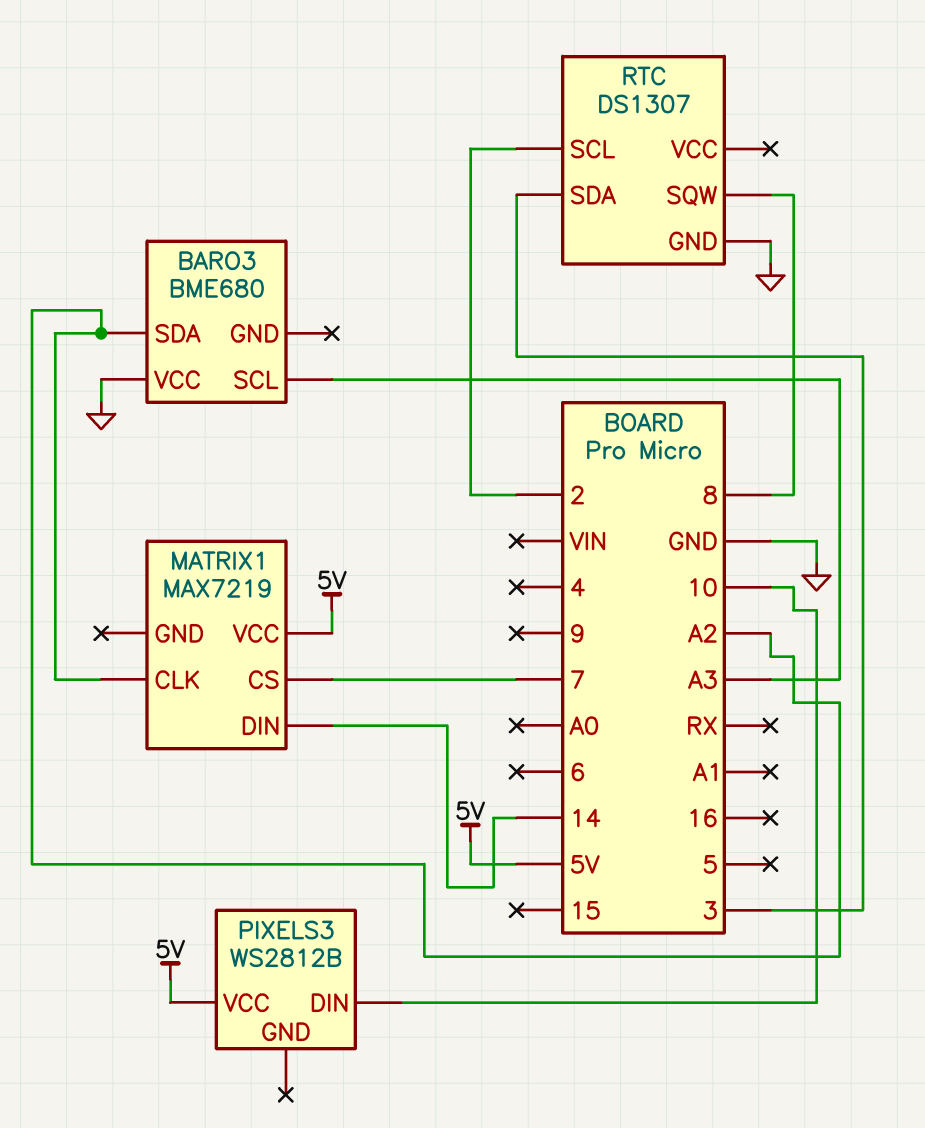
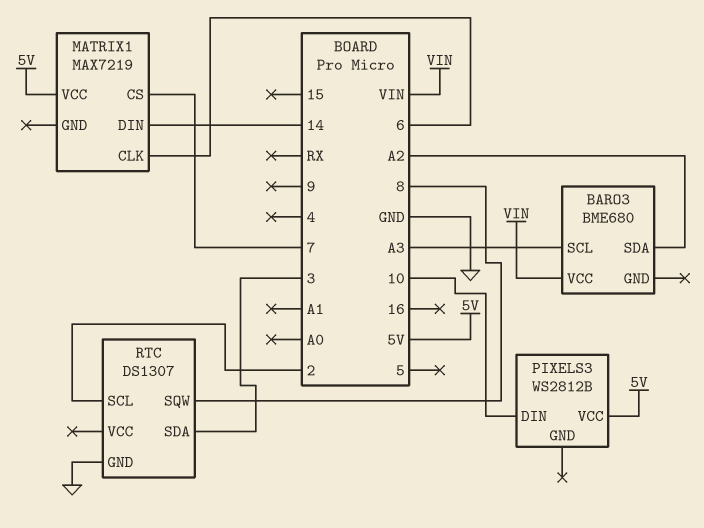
BARO3 pin VCC: GND -> VIN
MATRIX1 pin CLK: A2 -> 6

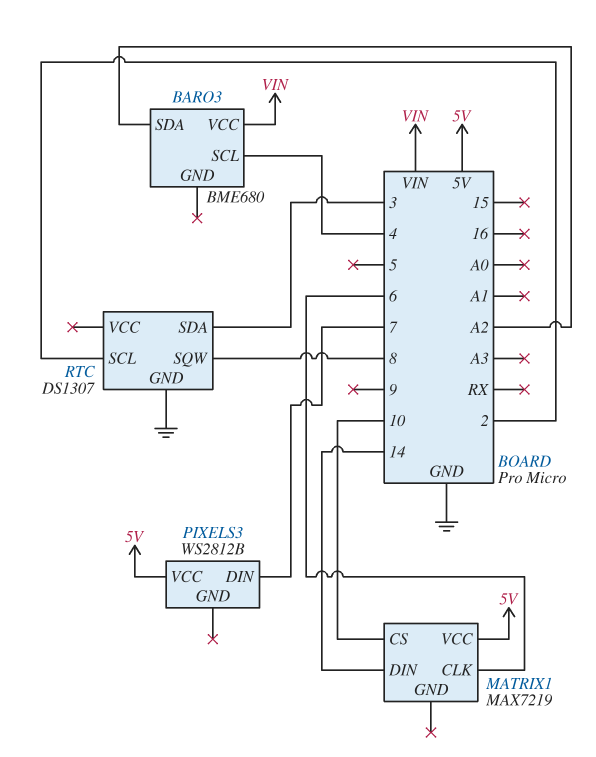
BARO3 pin SCL: A3 -> 4
MATRIX1 pin CS: 7 -> 10
PIXELS3 pin DIN: 10 -> 7

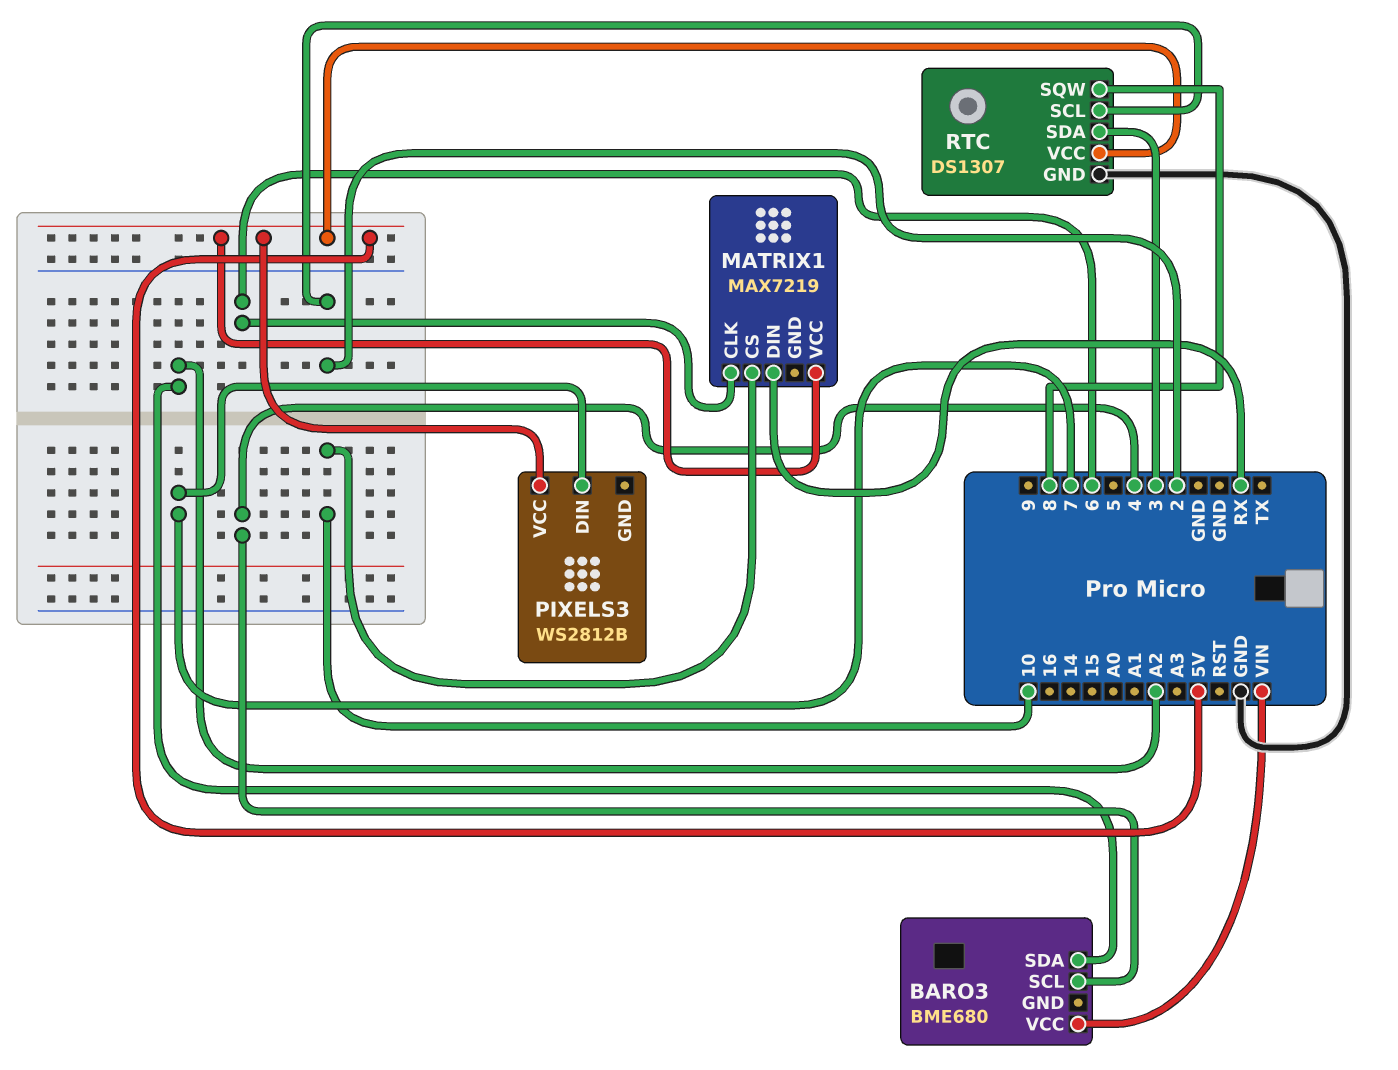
MATRIX1 pin DIN: 14 -> RX
RTC pin VCC: none -> 5V

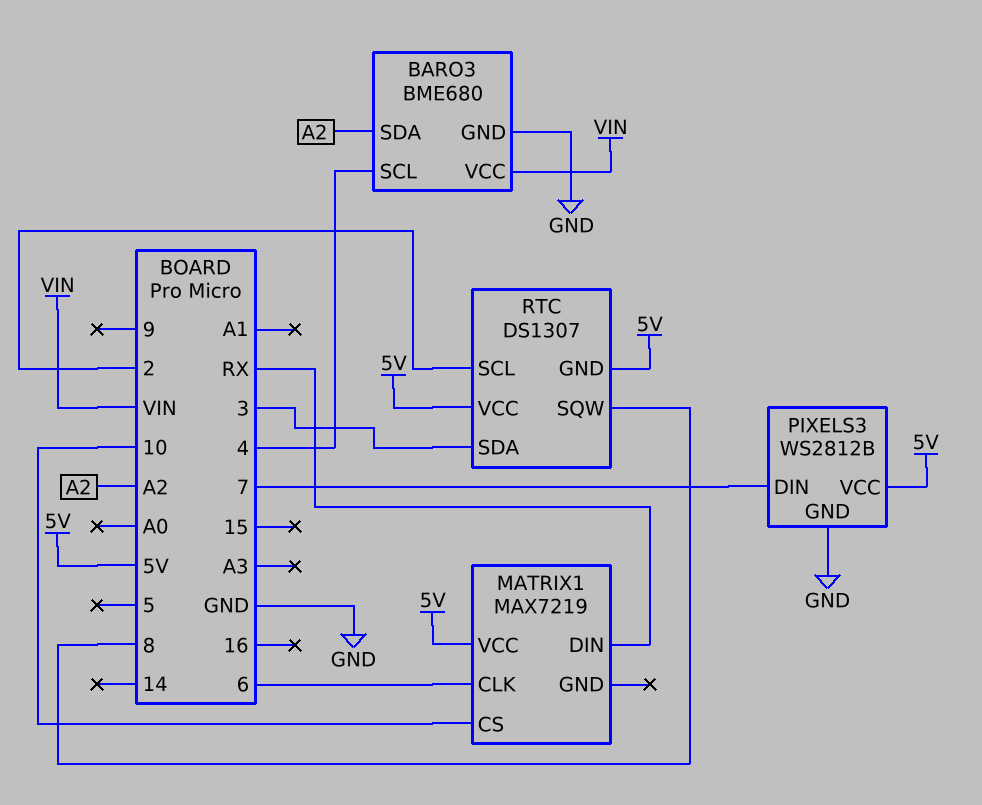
BARO3 pin GND: none -> GND
PIXELS3 pin GND: none -> GND
RTC pin GND: GND -> 5V

